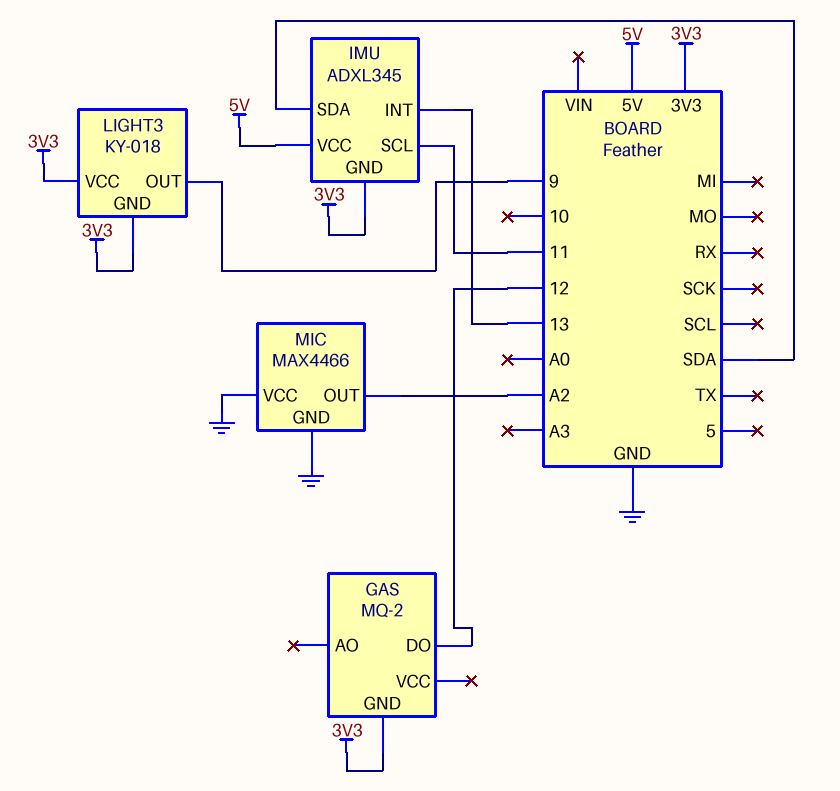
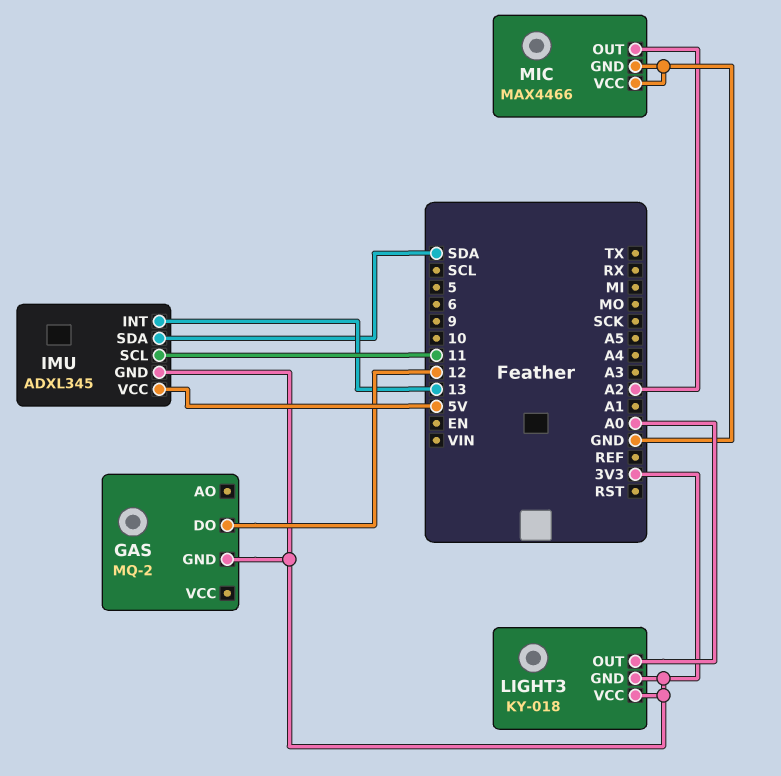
LIGHT3 pin OUT: 9 -> A0

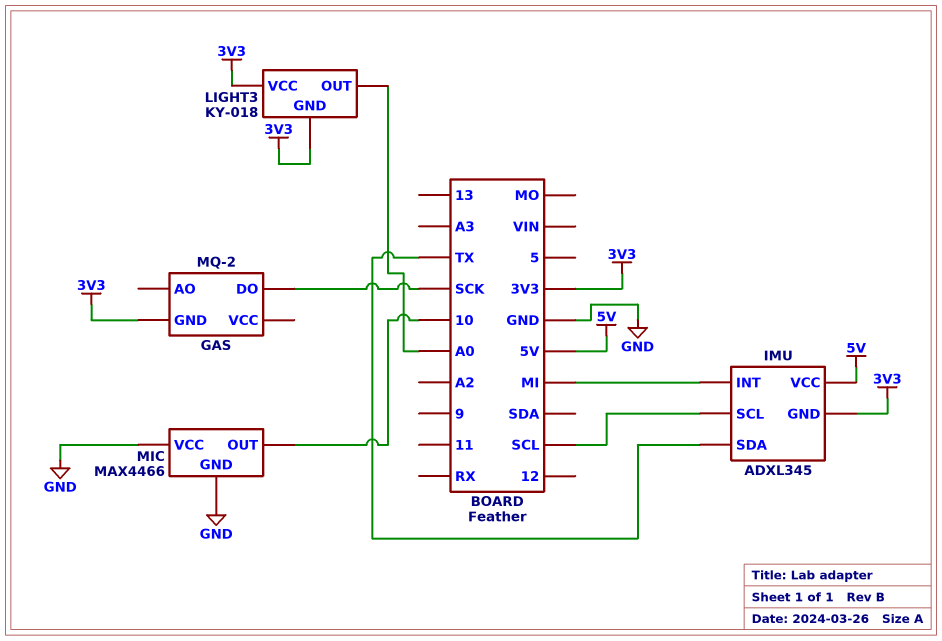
GAS pin DO: 12 -> SCK
IMU pin INT: 13 -> MI
IMU pin SCL: 11 -> SCL
IMU pin SDA: SDA -> TX
MIC pin OUT: A2 -> 10

